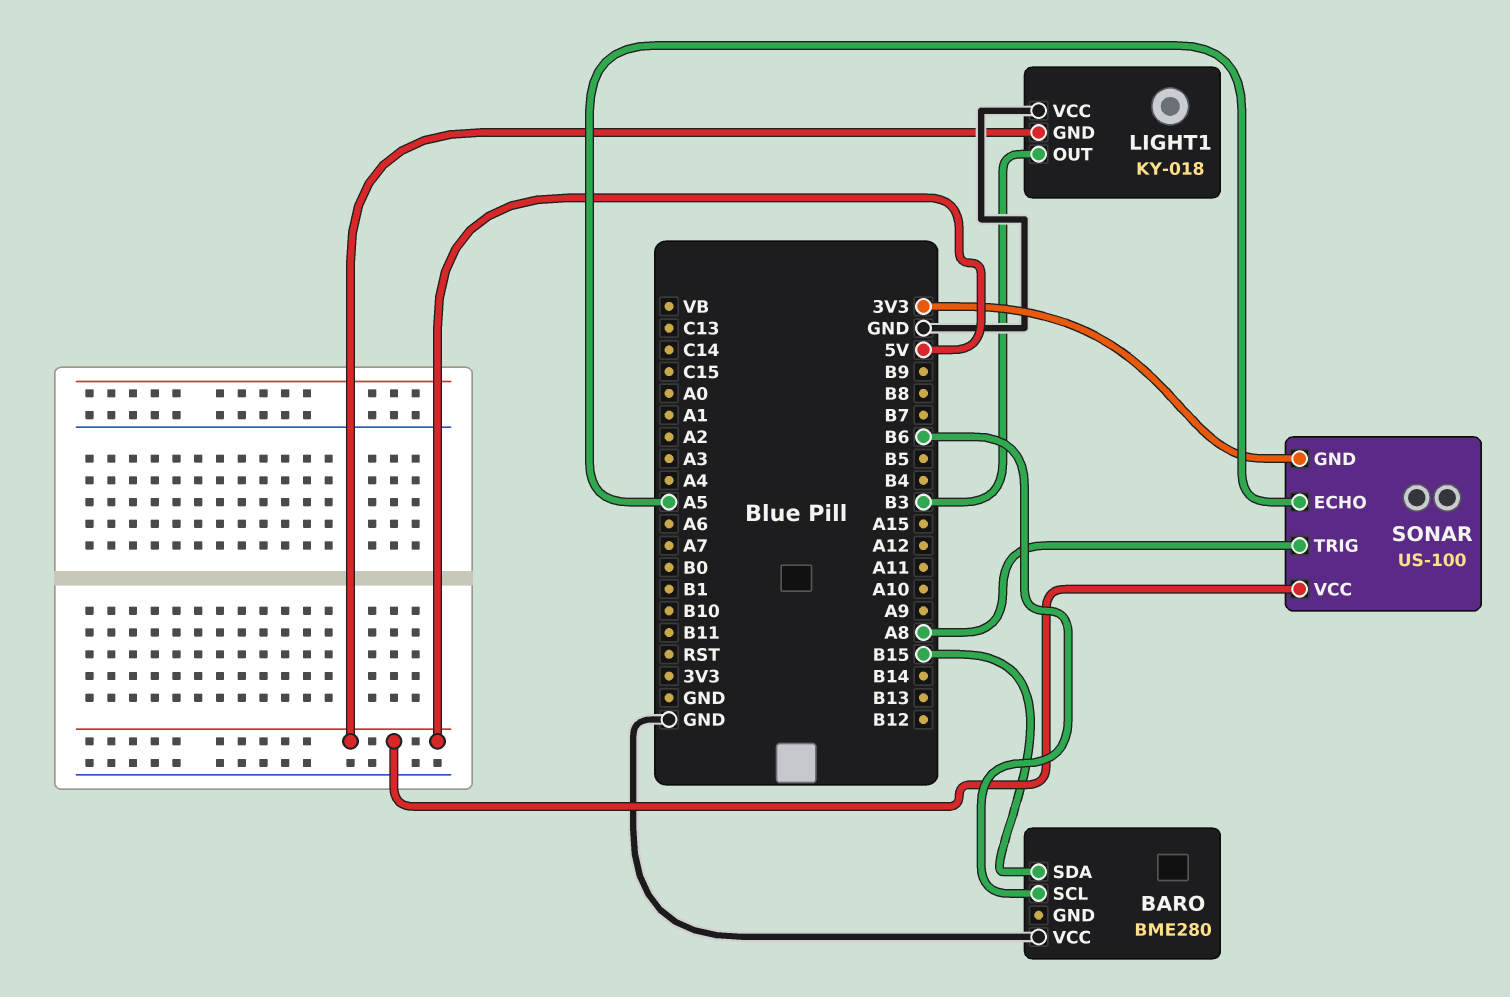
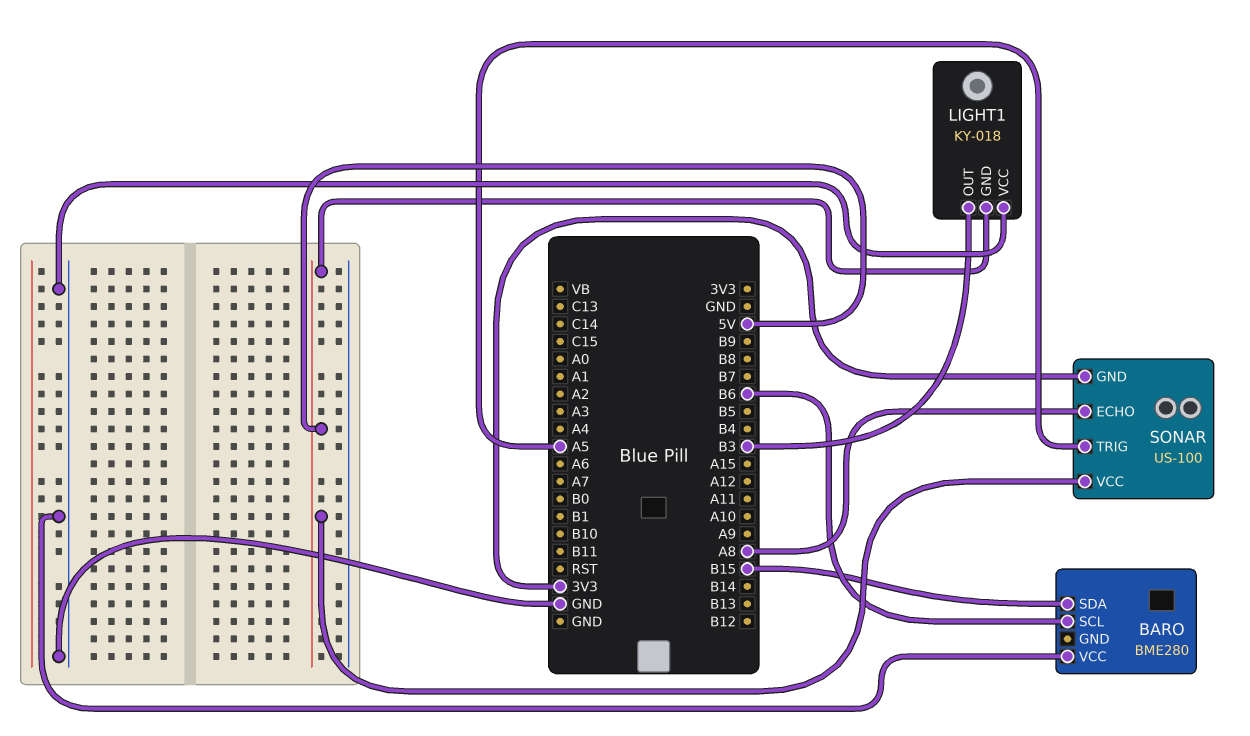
SONAR pin ECHO: A5 -> A8
SONAR pin TRIG: A8 -> A5

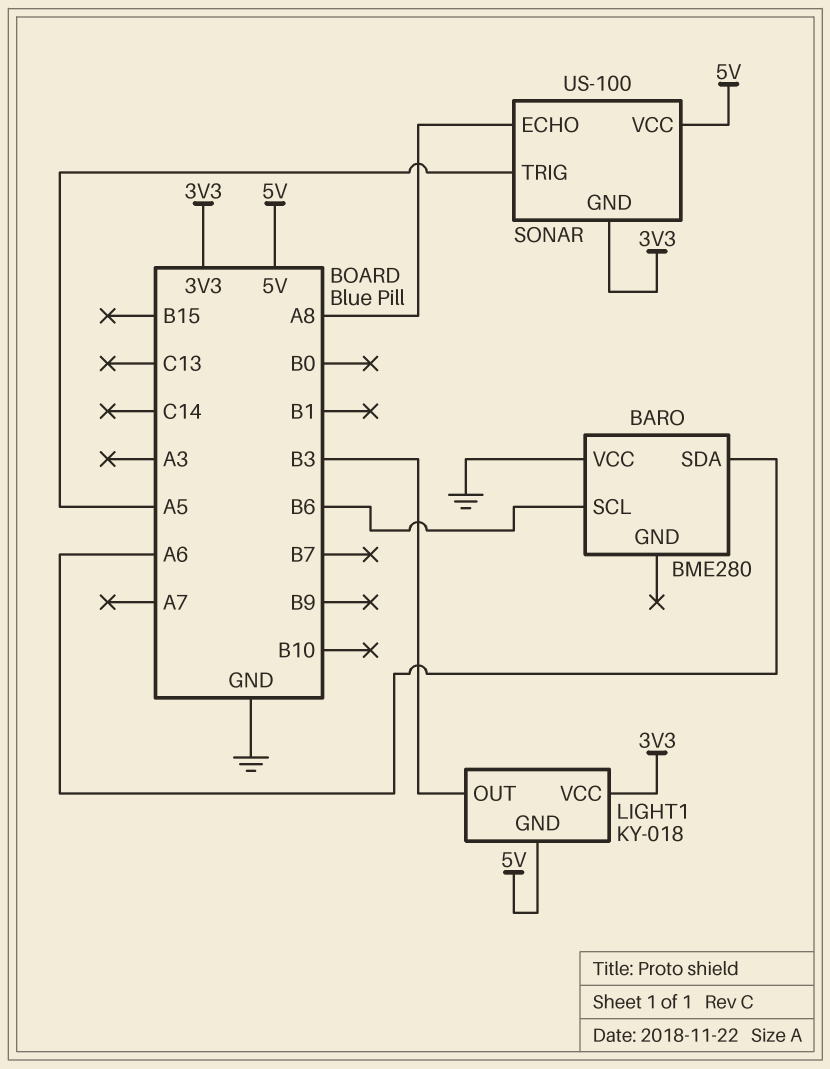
BARO pin SDA: B15 -> A6
LIGHT1 pin VCC: GND -> 3V3

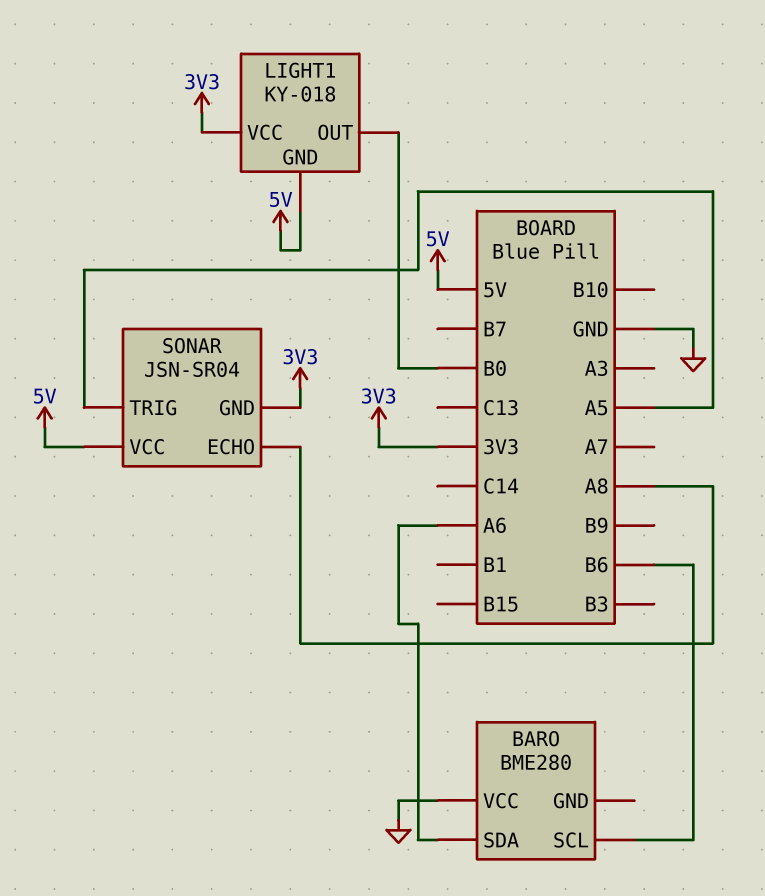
LIGHT1 pin OUT: B3 -> B0
SONAR: US-100 -> JSN-SR04

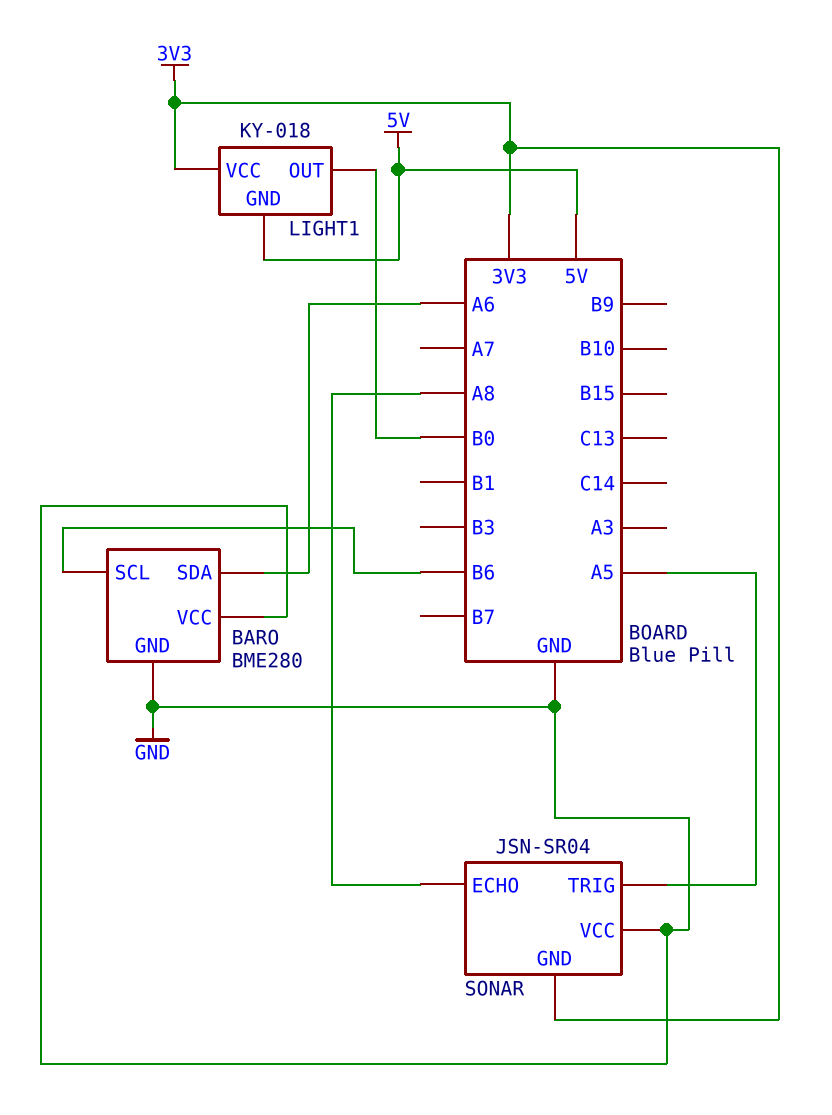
BARO pin GND: none -> GND
SONAR pin VCC: 5V -> GND

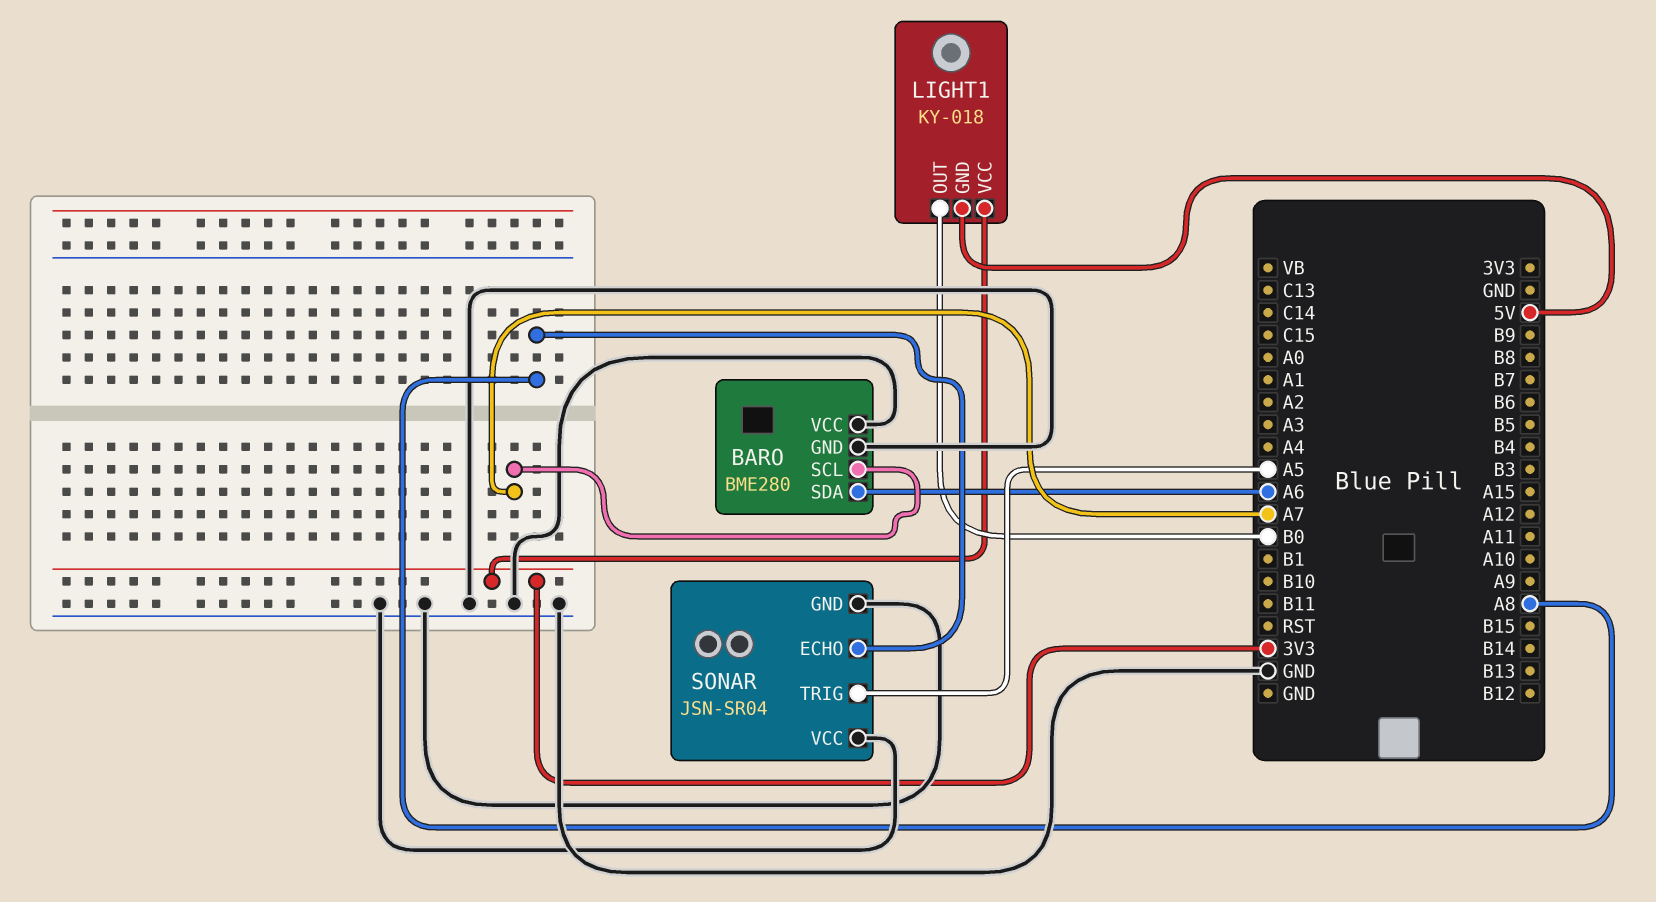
BARO pin SCL: B6 -> A7
SONAR pin GND: 3V3 -> GND

